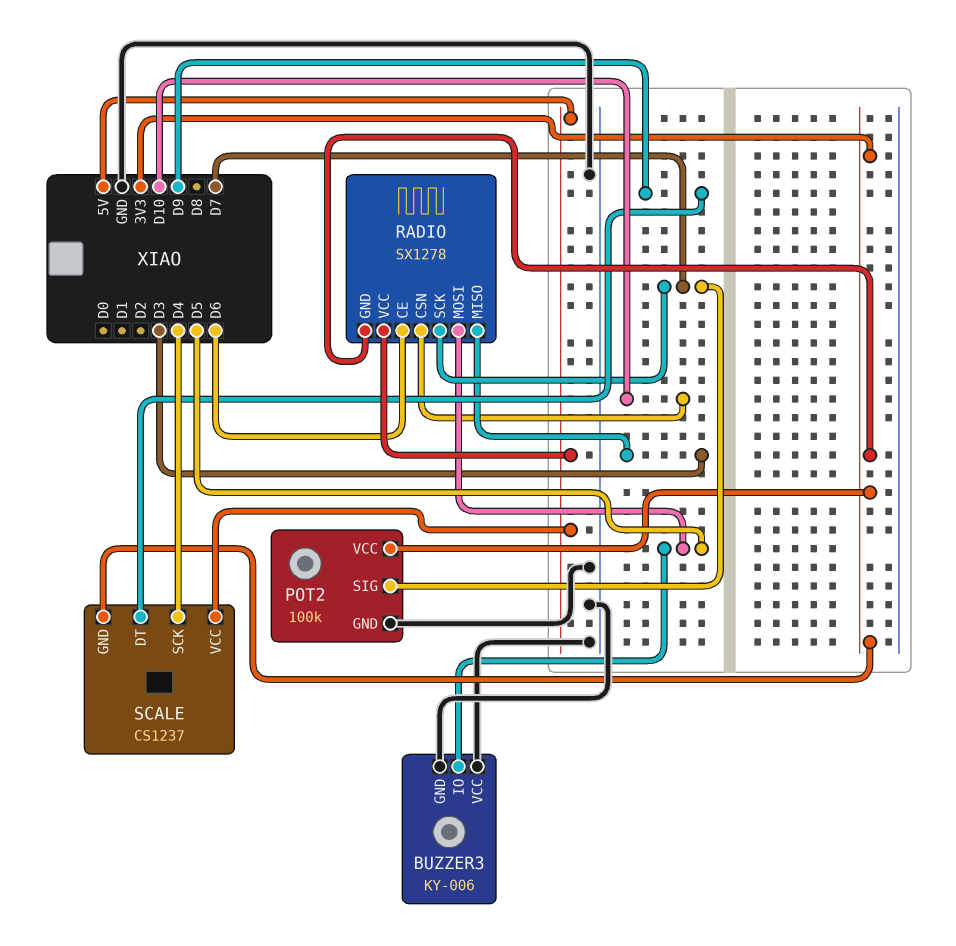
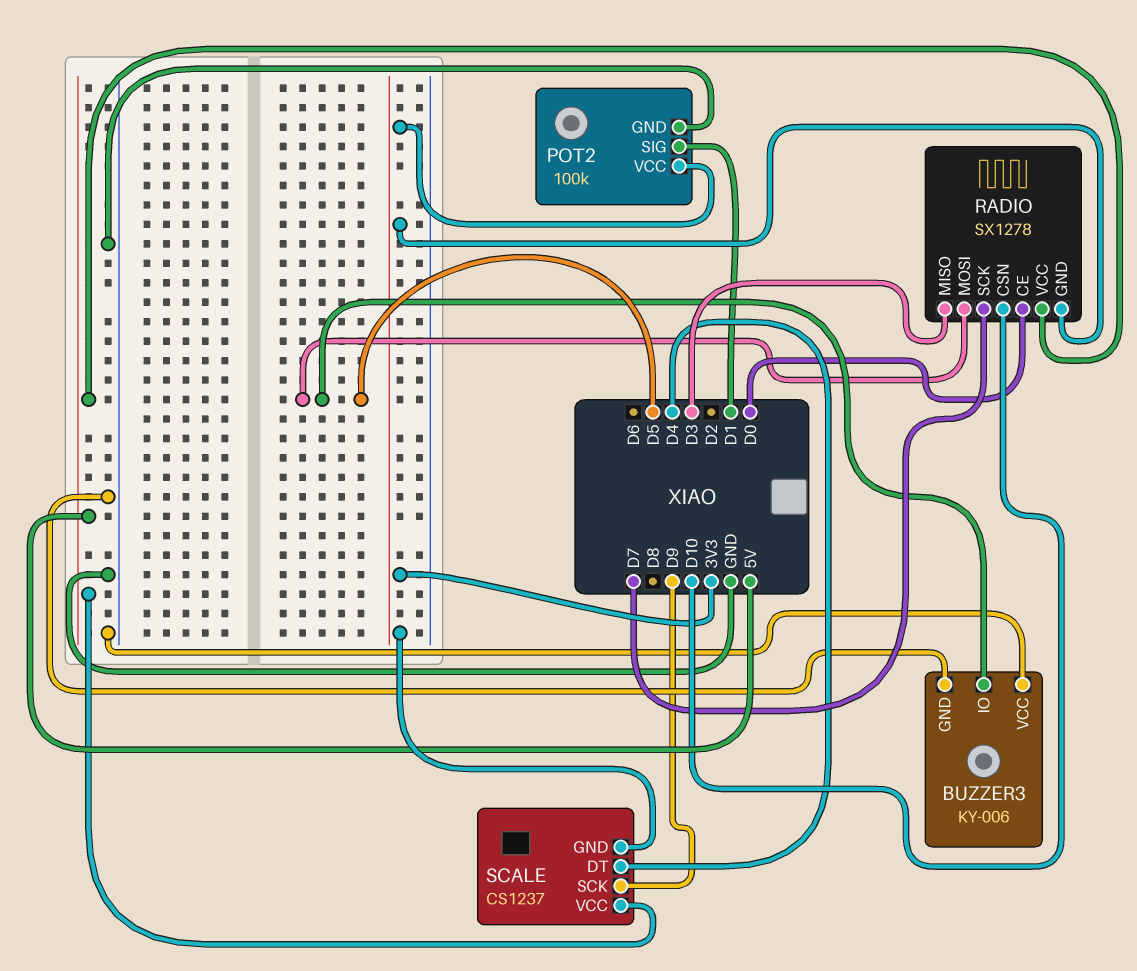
POT2 pin SIG: D7 -> D1
RADIO pin CE: D6 -> D0
SCALE pin DT: D9 -> D4
SCALE pin SCK: D4 -> D9

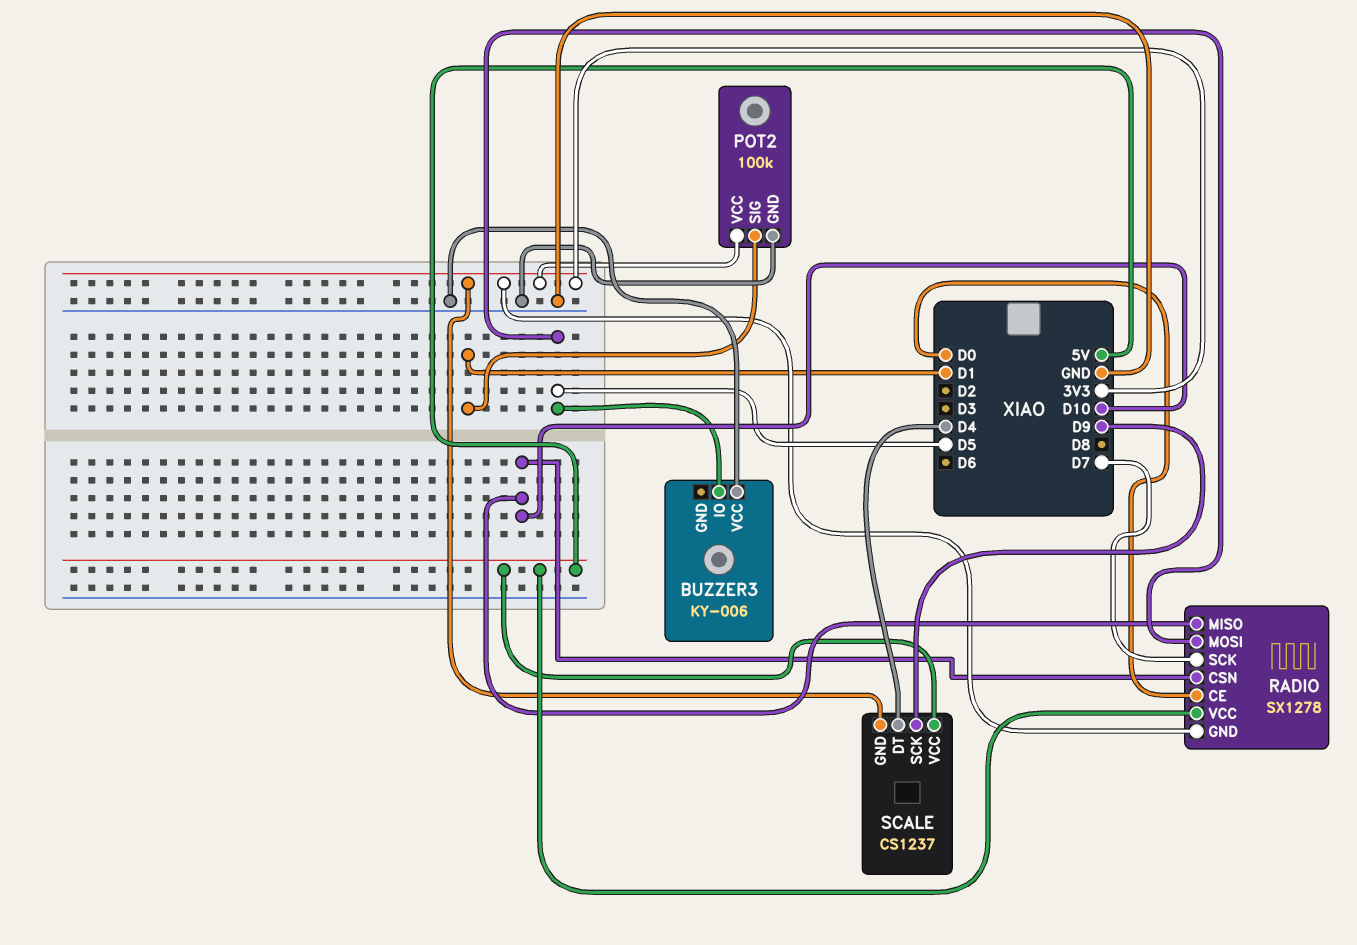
BUZZER3 pin GND: GND -> none
RADIO pin MISO: D3 -> D10

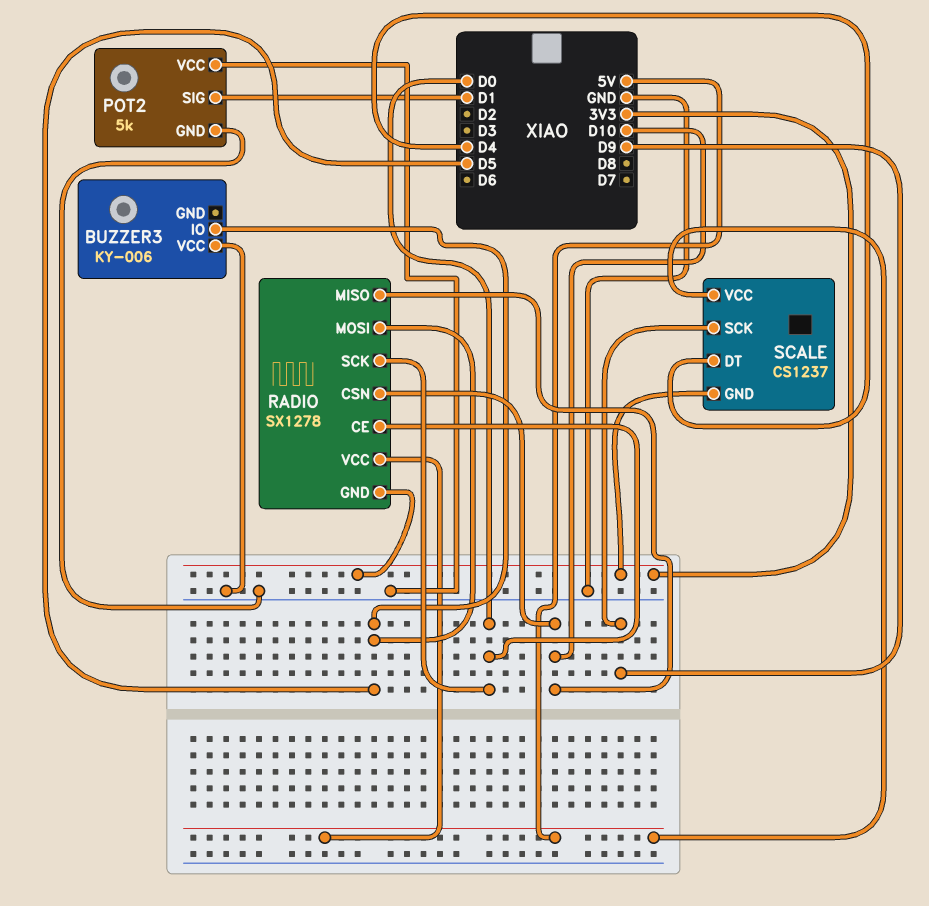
POT2: 100k -> 5k
POT2 pin VCC: 3V3 -> GND
RADIO pin SCK: D7 -> D0

